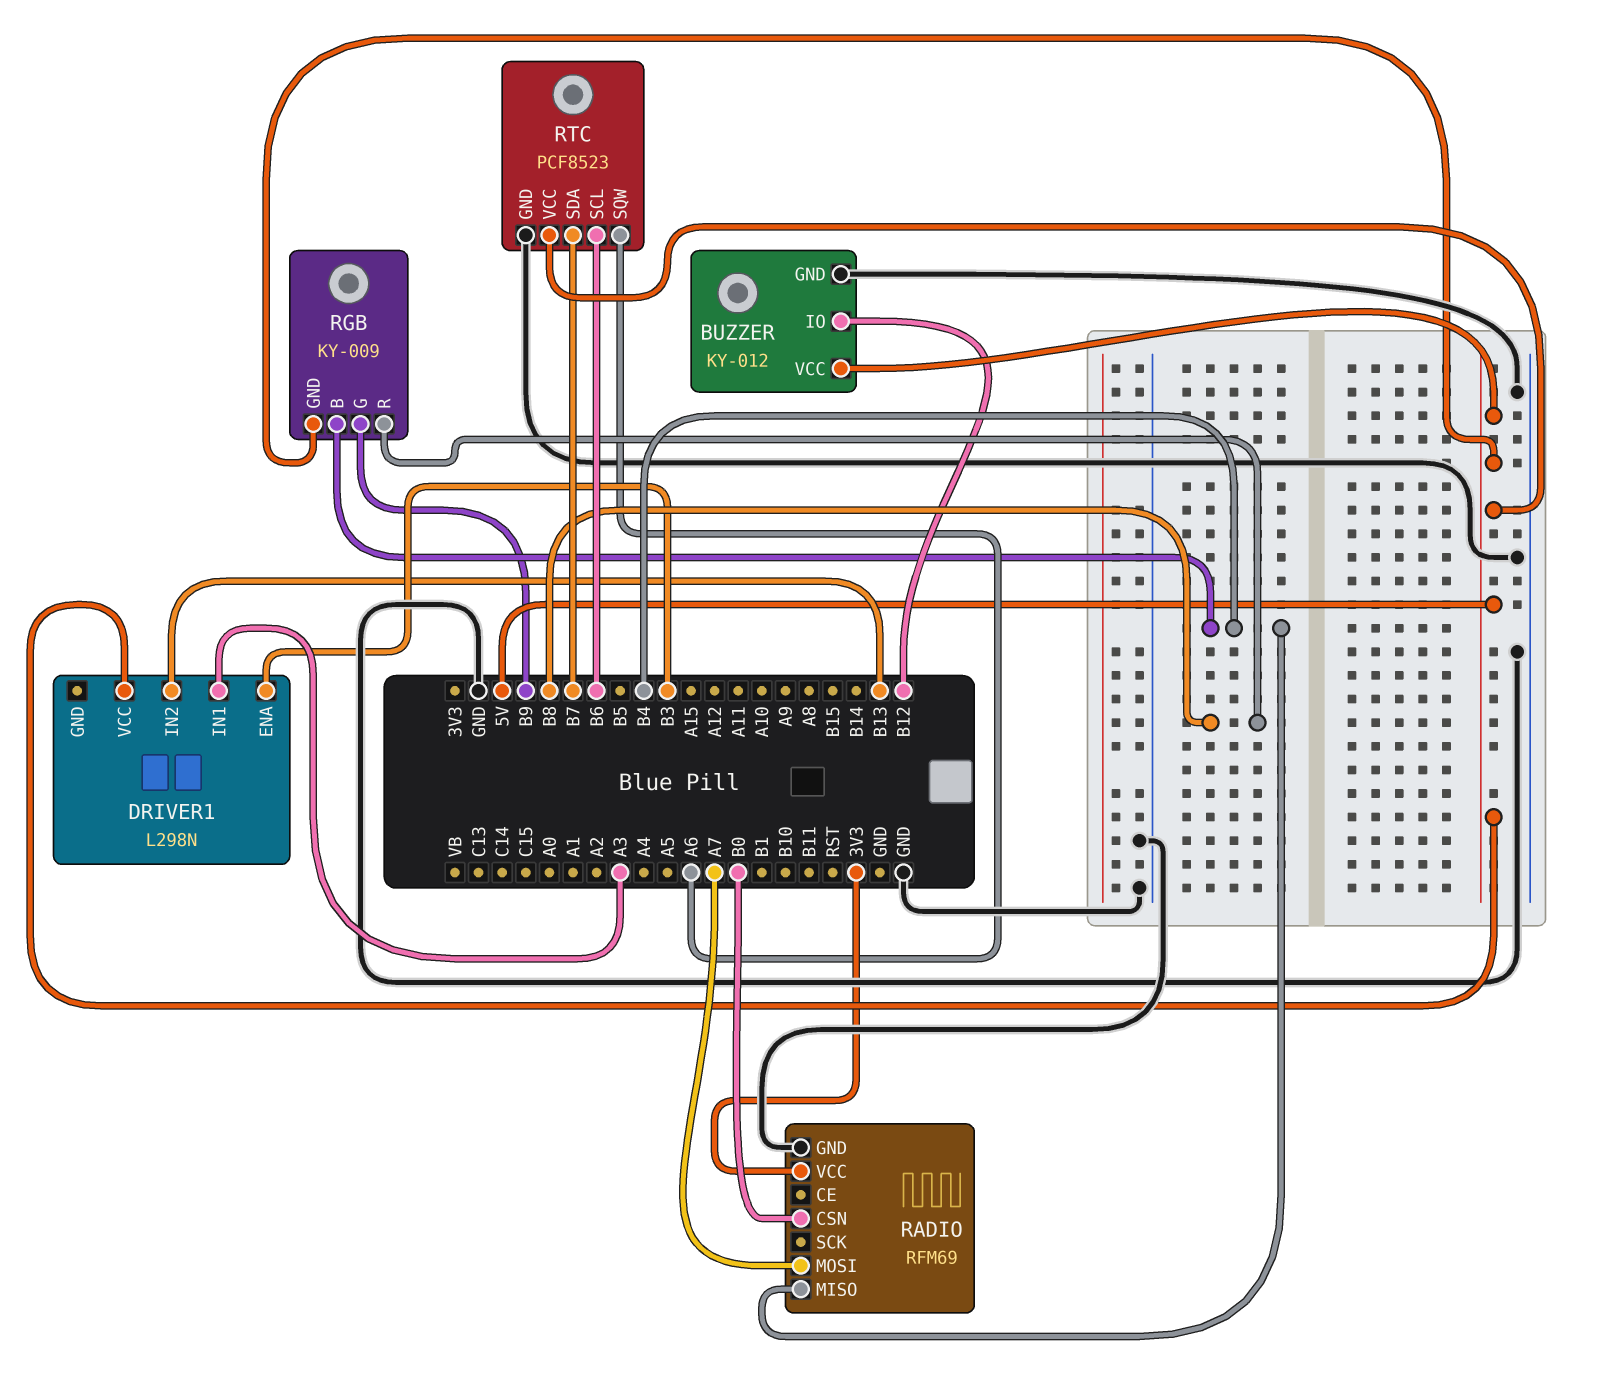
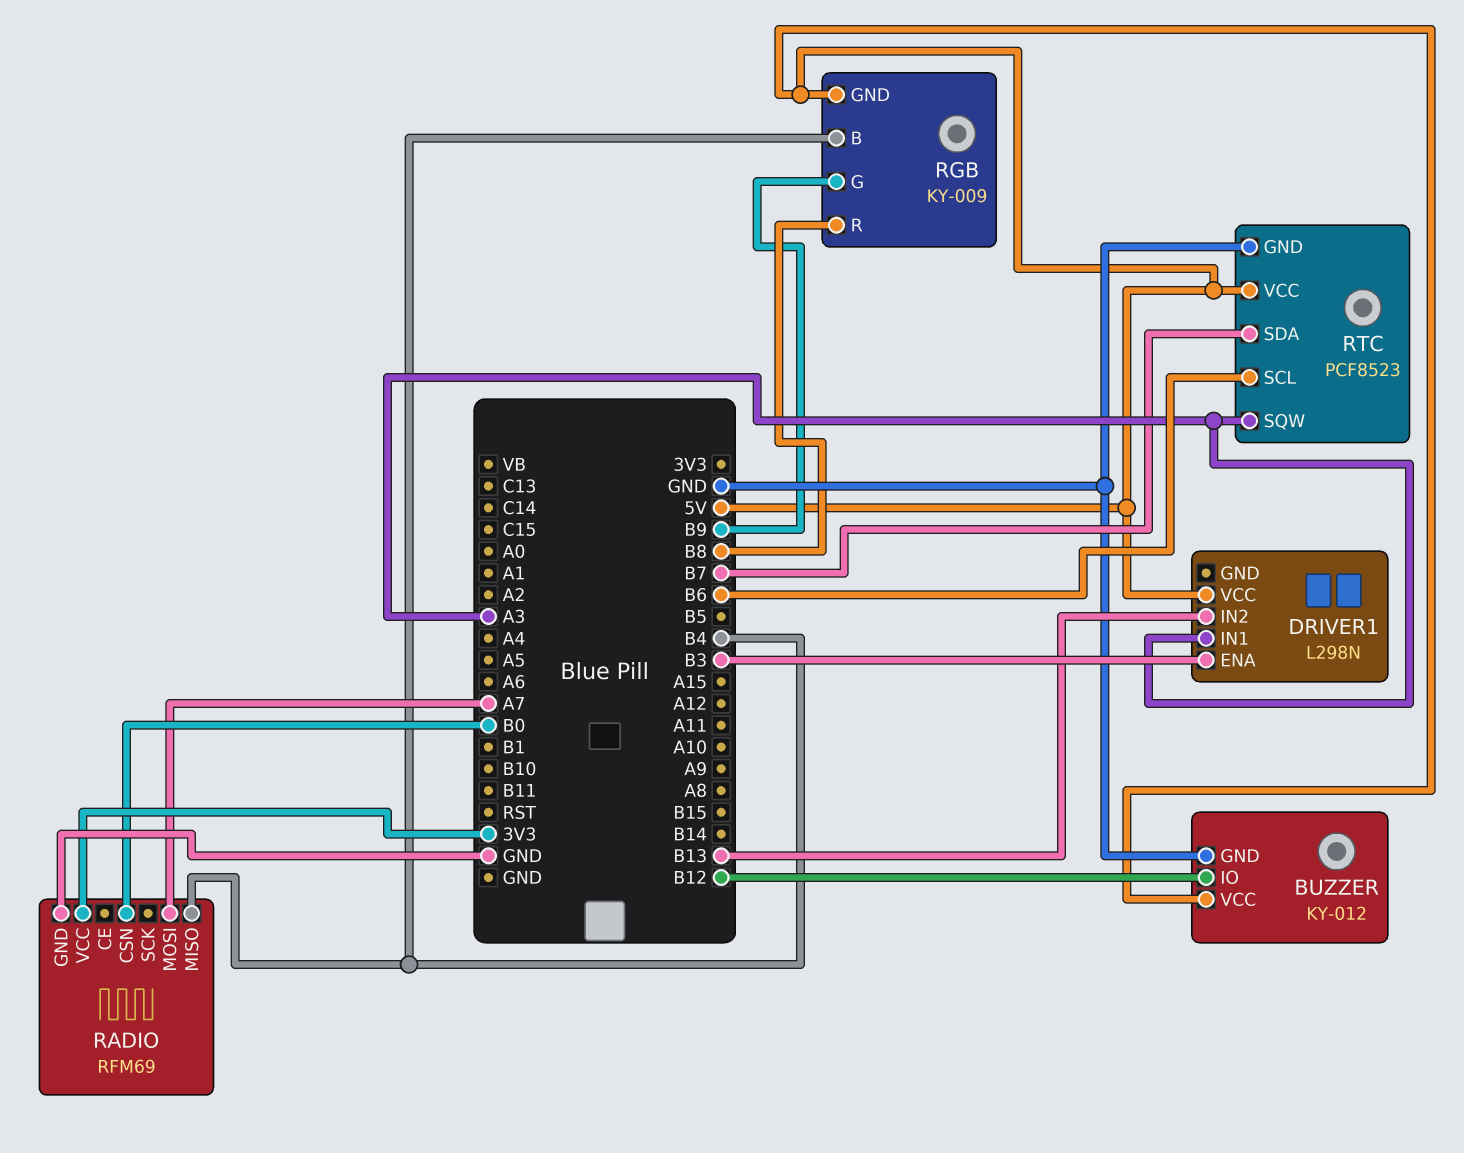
RTC pin SQW: A6 -> A3

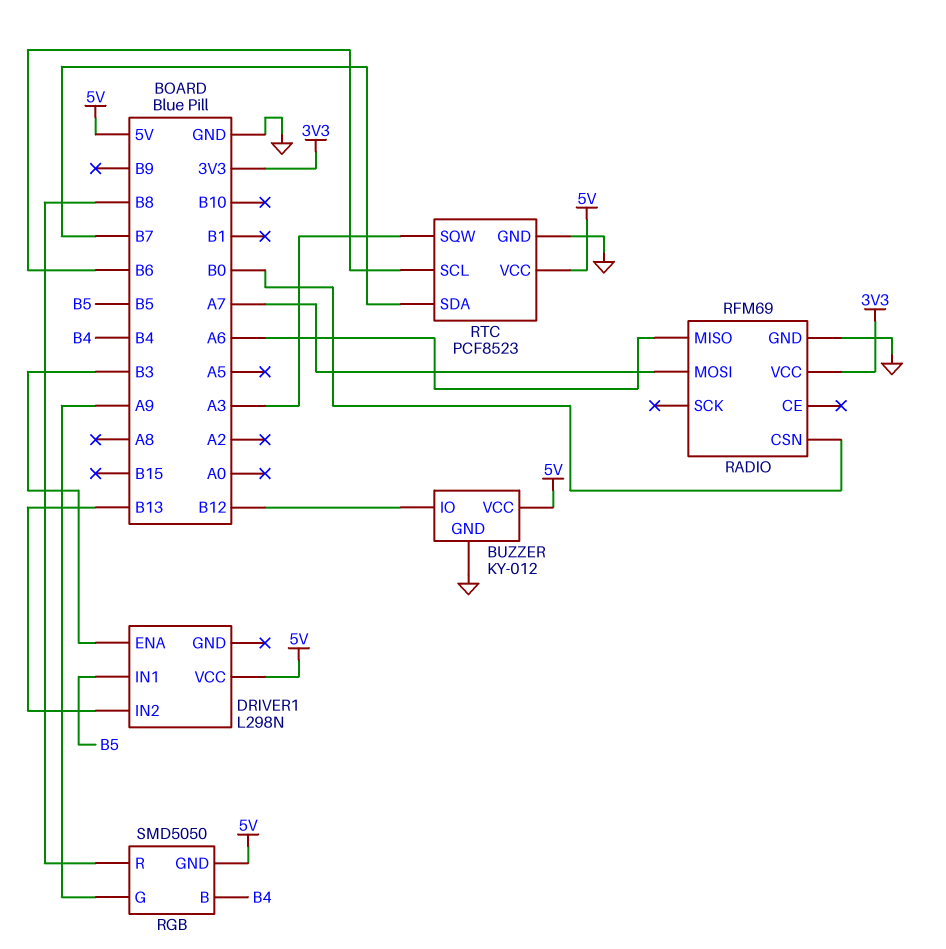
DRIVER1 pin IN1: A3 -> B5
RADIO pin MISO: B4 -> A6
RGB: KY-009 -> SMD5050
RGB pin G: B9 -> A9

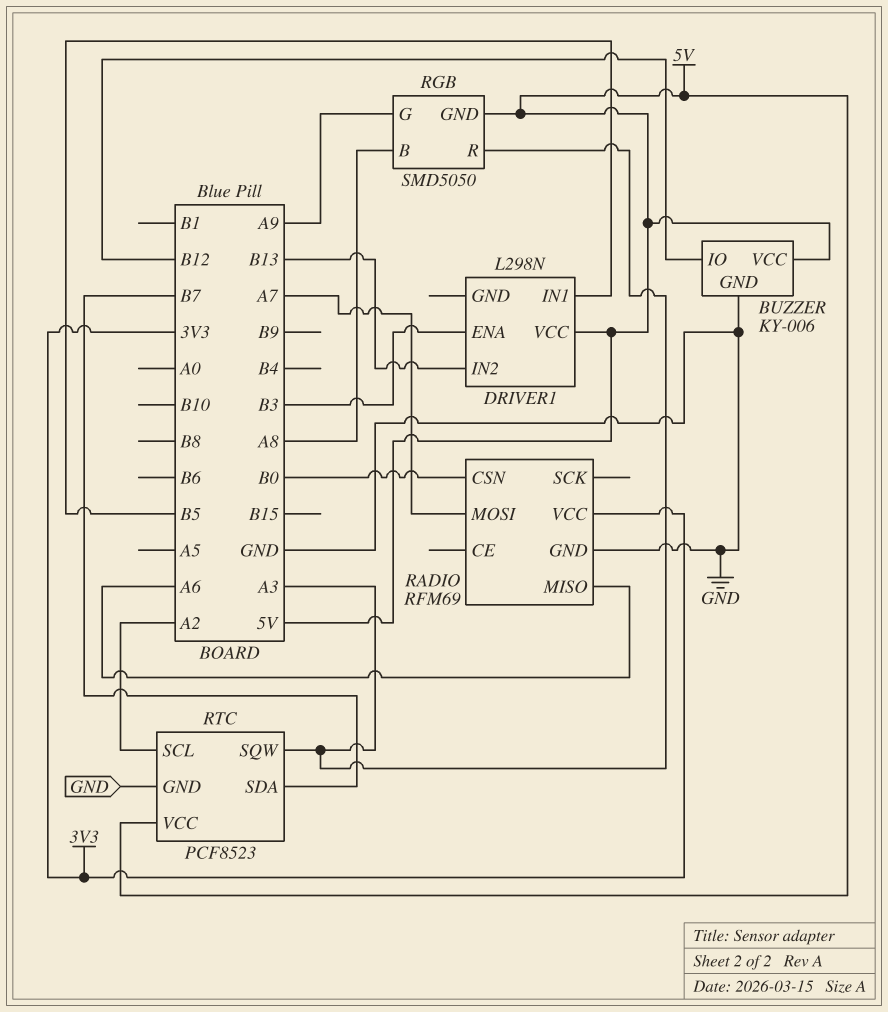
BUZZER: KY-012 -> KY-006
RGB pin B: B4 -> A8
RGB pin R: B8 -> A3
RTC pin SCL: B6 -> A2

